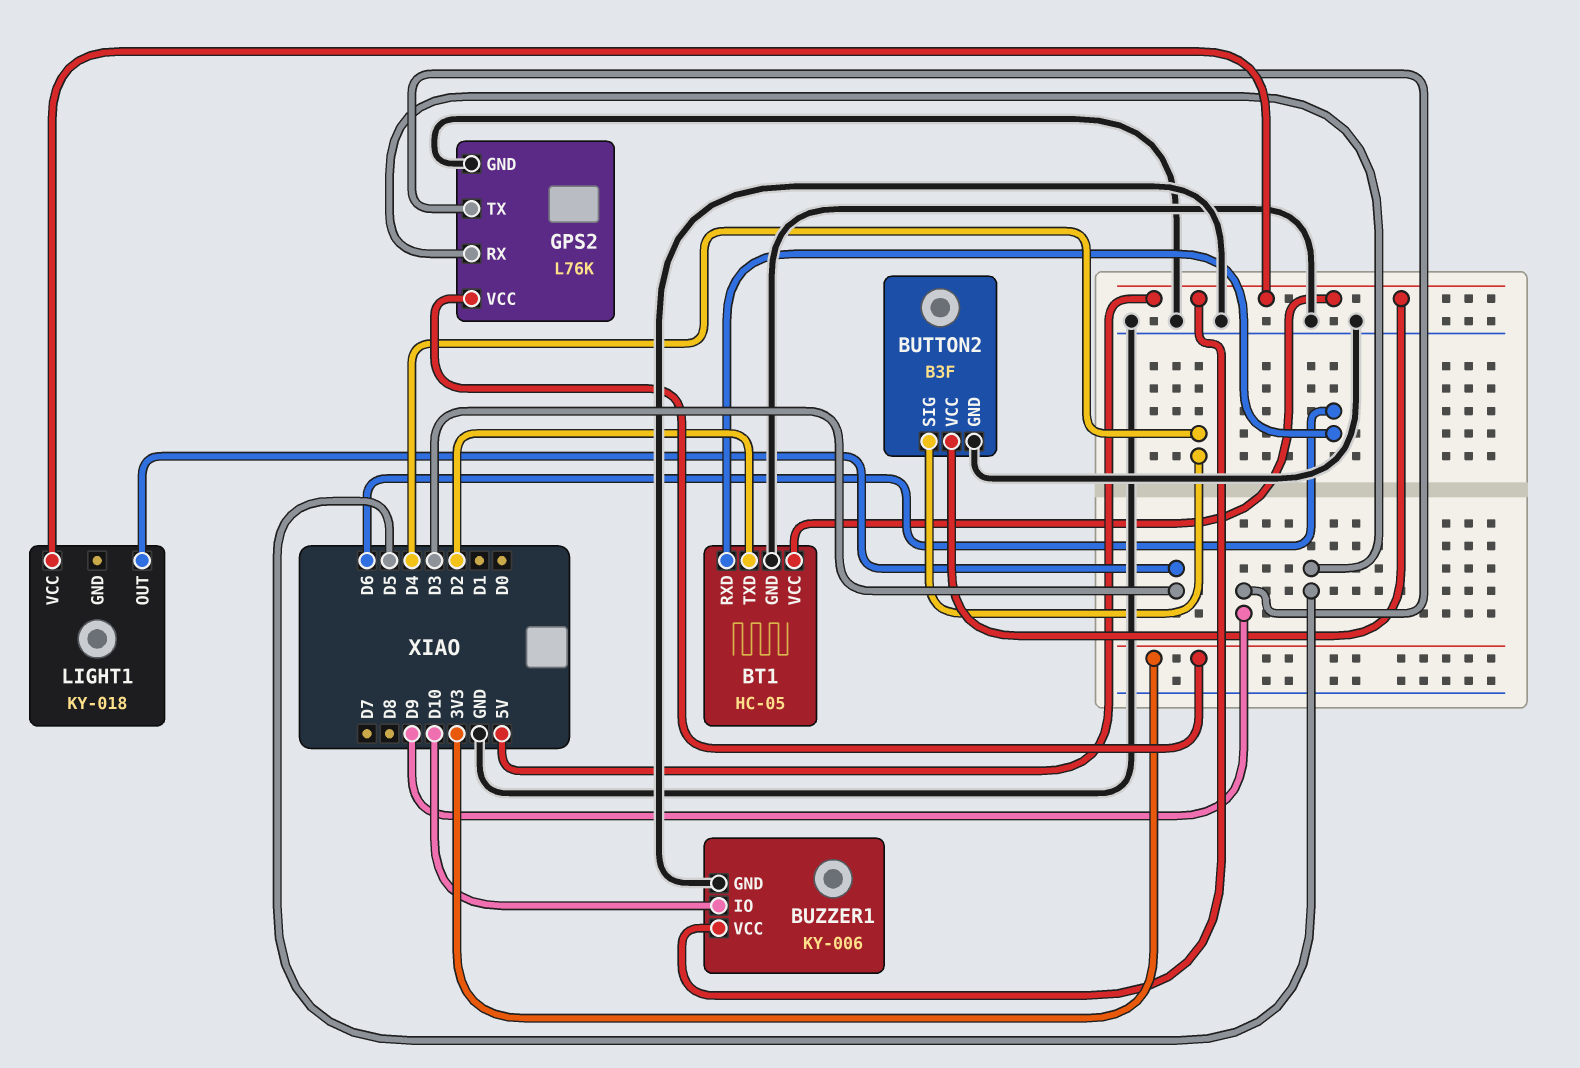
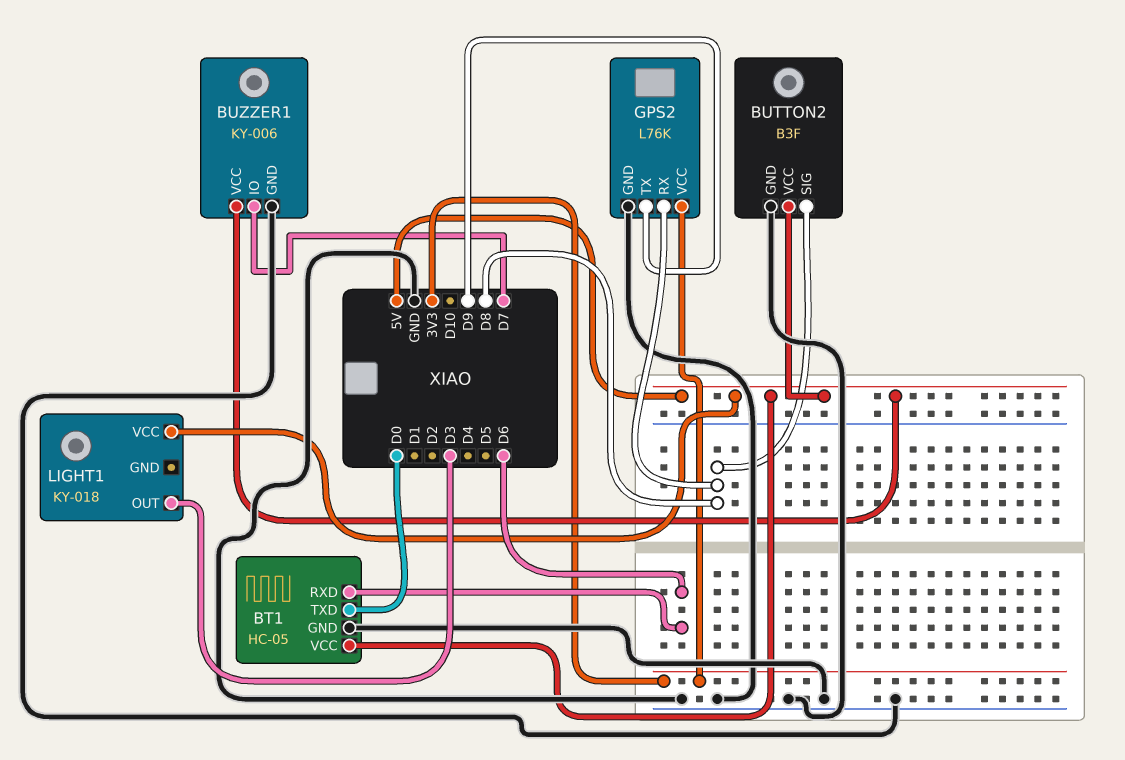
BT1 pin TXD: D2 -> D0
BUTTON2 pin SIG: D4 -> D8
BUZZER1 pin IO: D10 -> D7
GPS2 pin RX: D5 -> D8

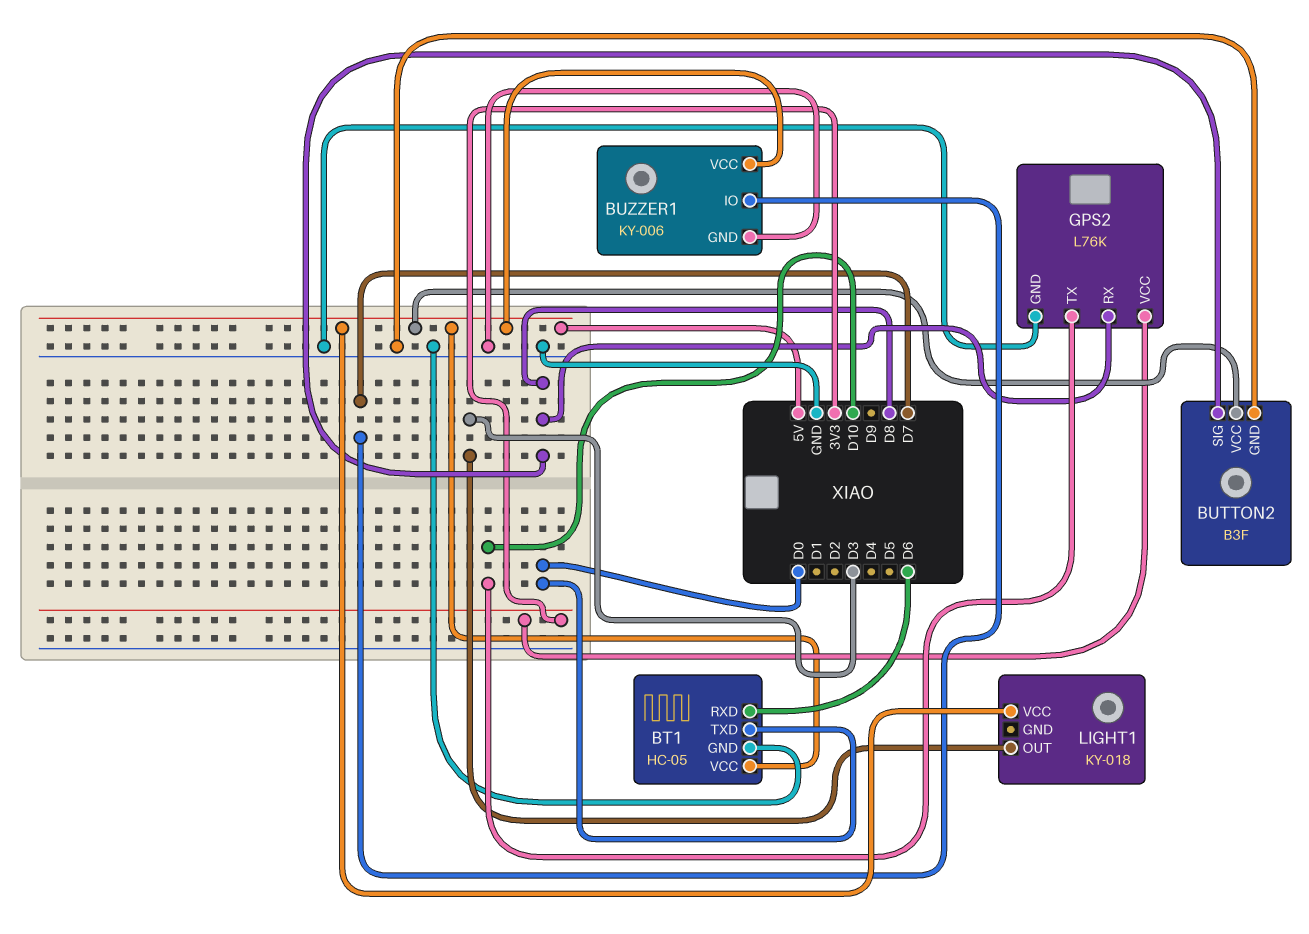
GPS2 pin TX: D9 -> D10

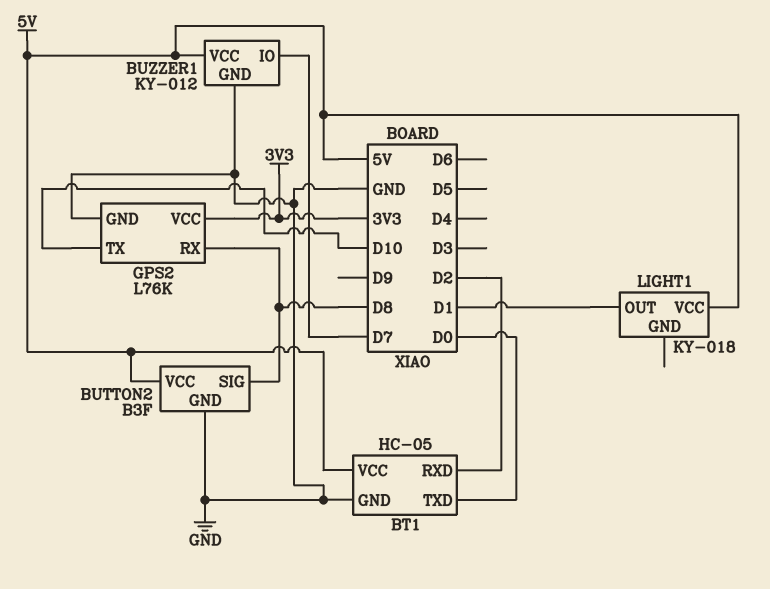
BT1 pin RXD: D6 -> D2
BUZZER1: KY-006 -> KY-012
LIGHT1 pin OUT: D3 -> D1

